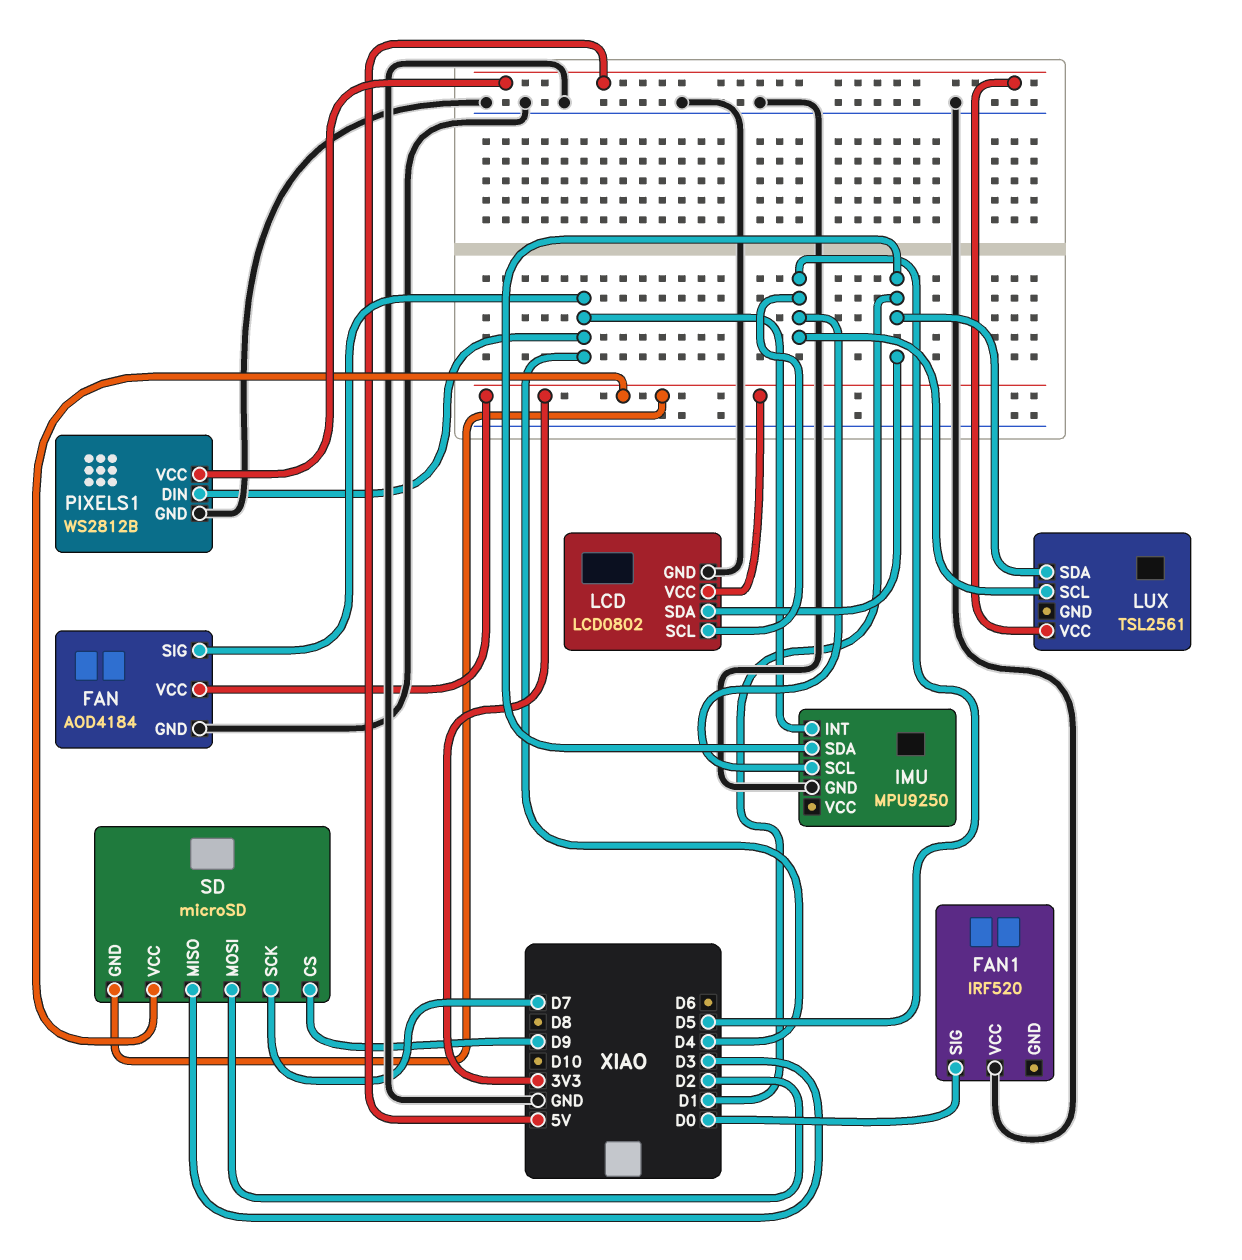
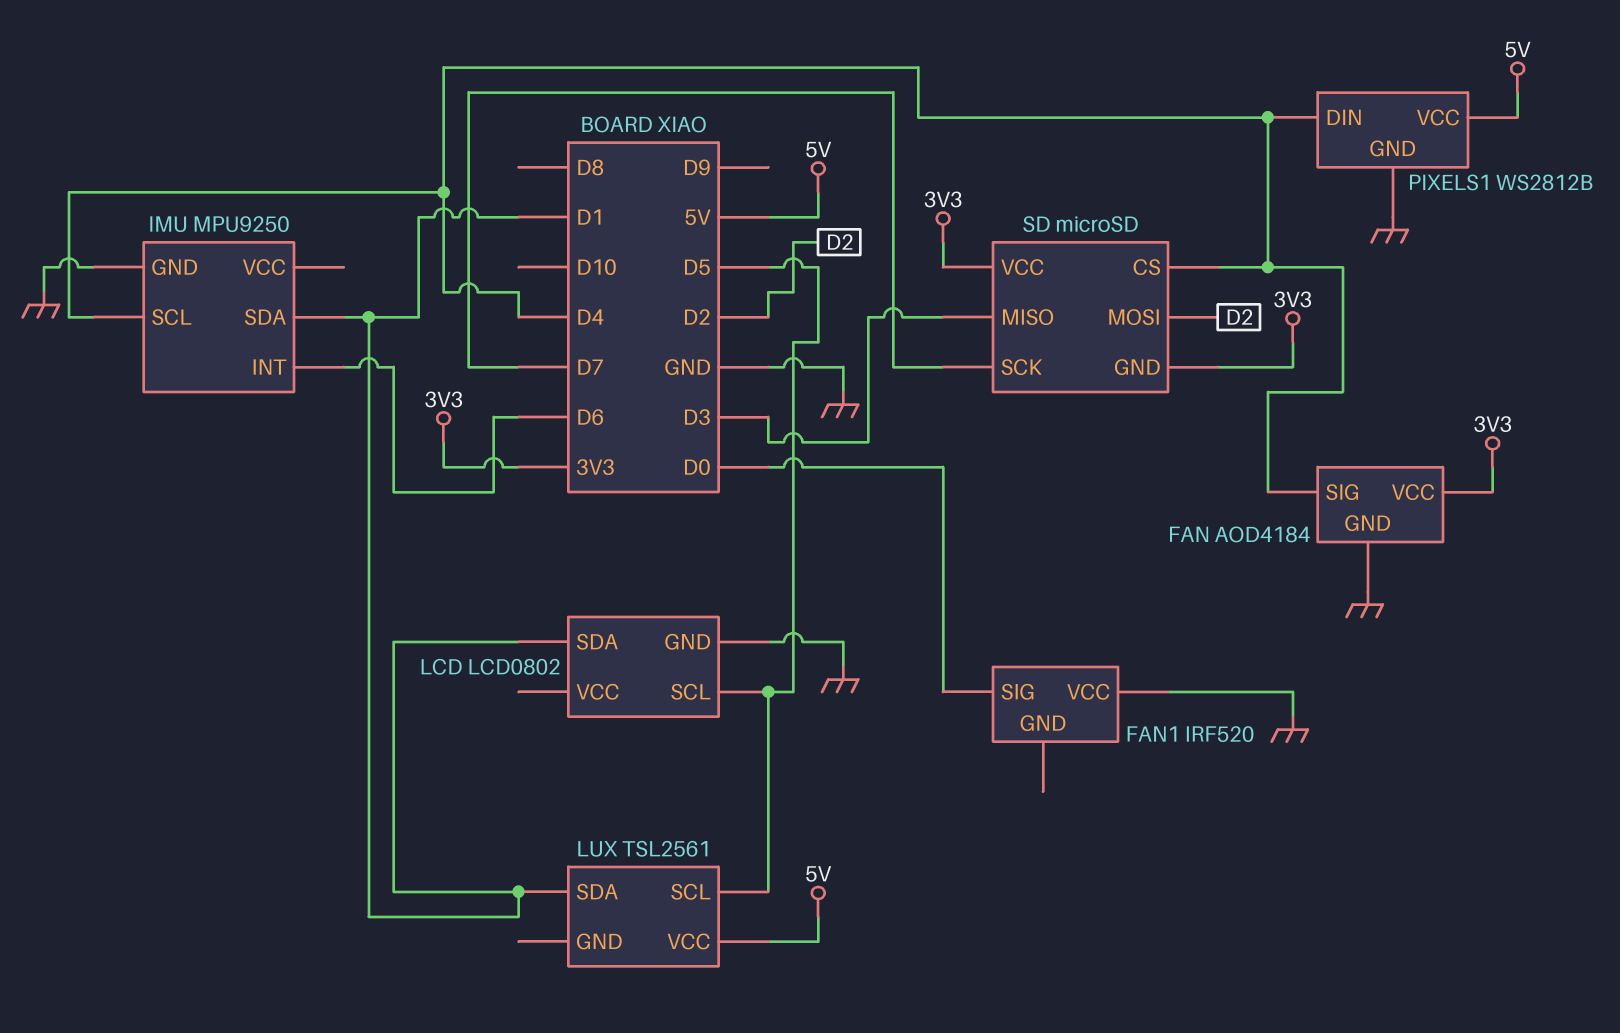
IMU pin INT: D4 -> D6
IMU pin SCL: D5 -> D4
LCD pin VCC: 3V3 -> none
SD pin CS: D9 -> D4

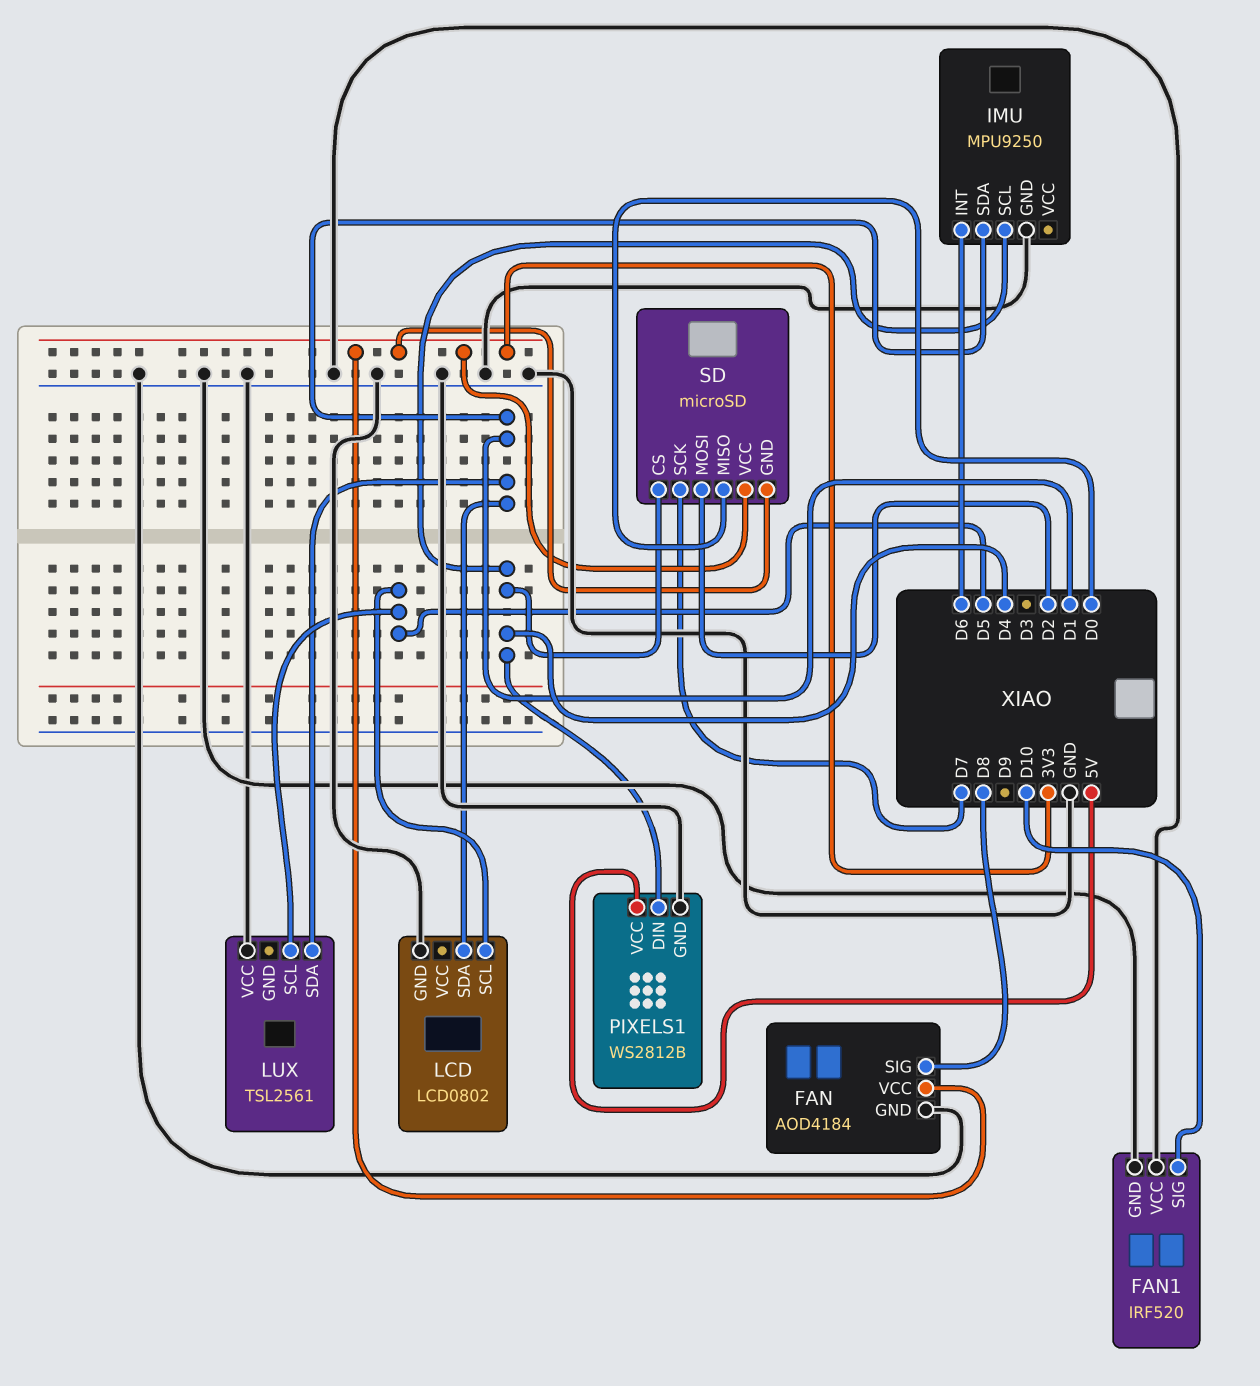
FAN pin SIG: D4 -> D8
FAN1 pin GND: none -> GND
FAN1 pin SIG: D0 -> D10
LUX pin VCC: 5V -> GND
SD pin MISO: D3 -> D0

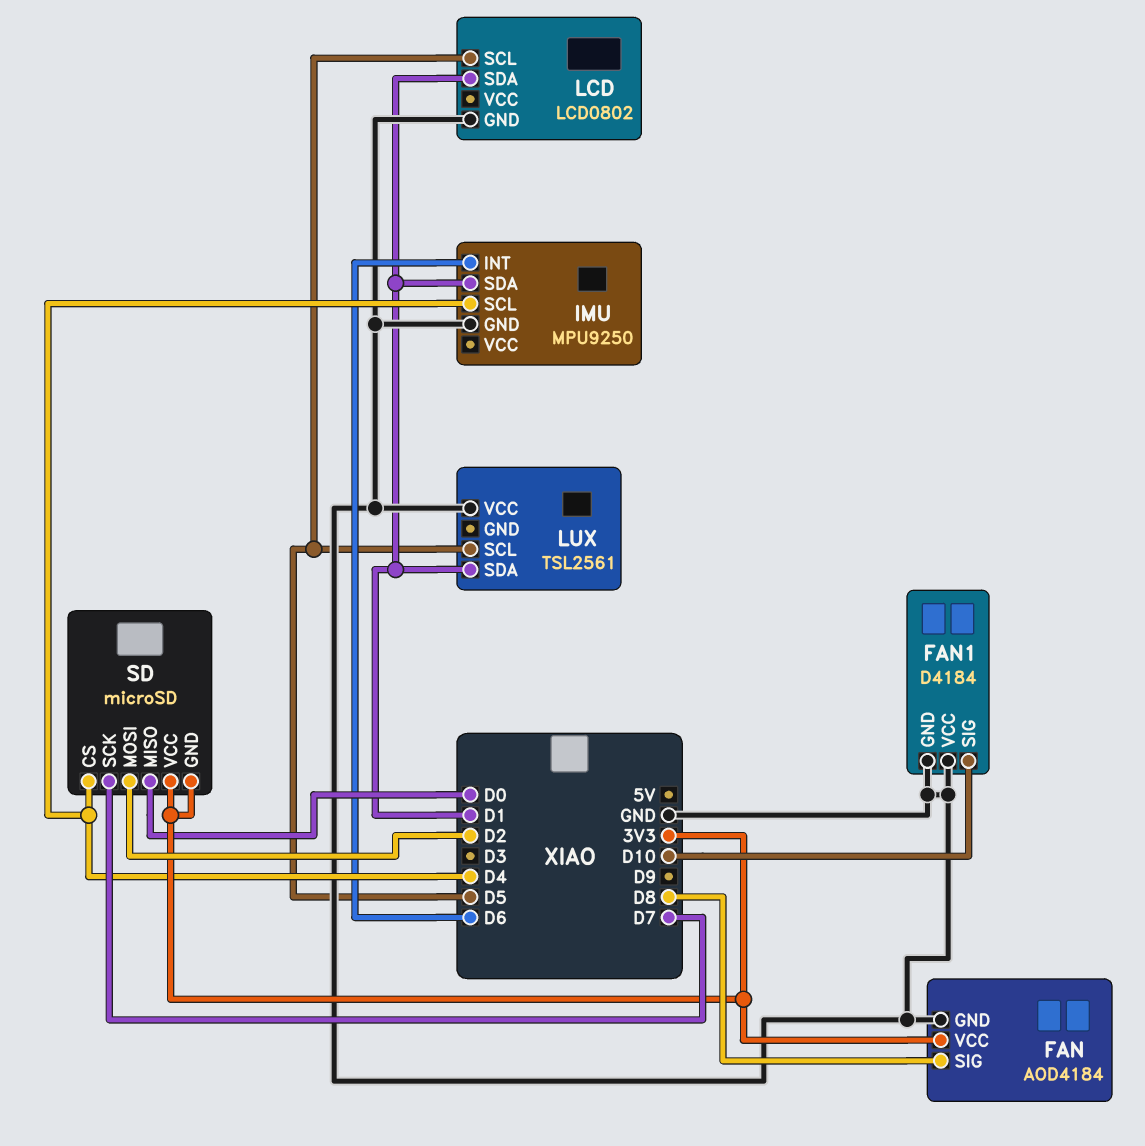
FAN1: IRF520 -> D4184
PIXELS1: WS2812B -> none
PIXELS1 pin DIN: D4 -> none
PIXELS1 pin GND: GND -> none
PIXELS1 pin VCC: 5V -> none

